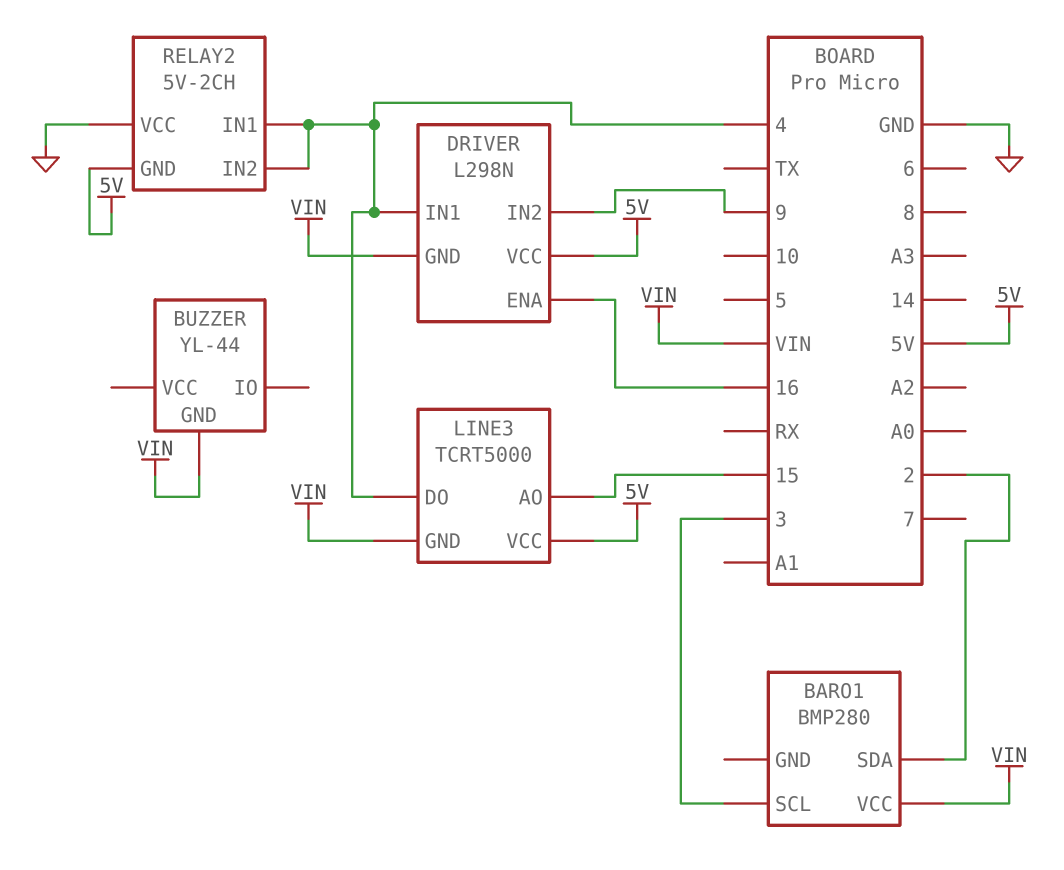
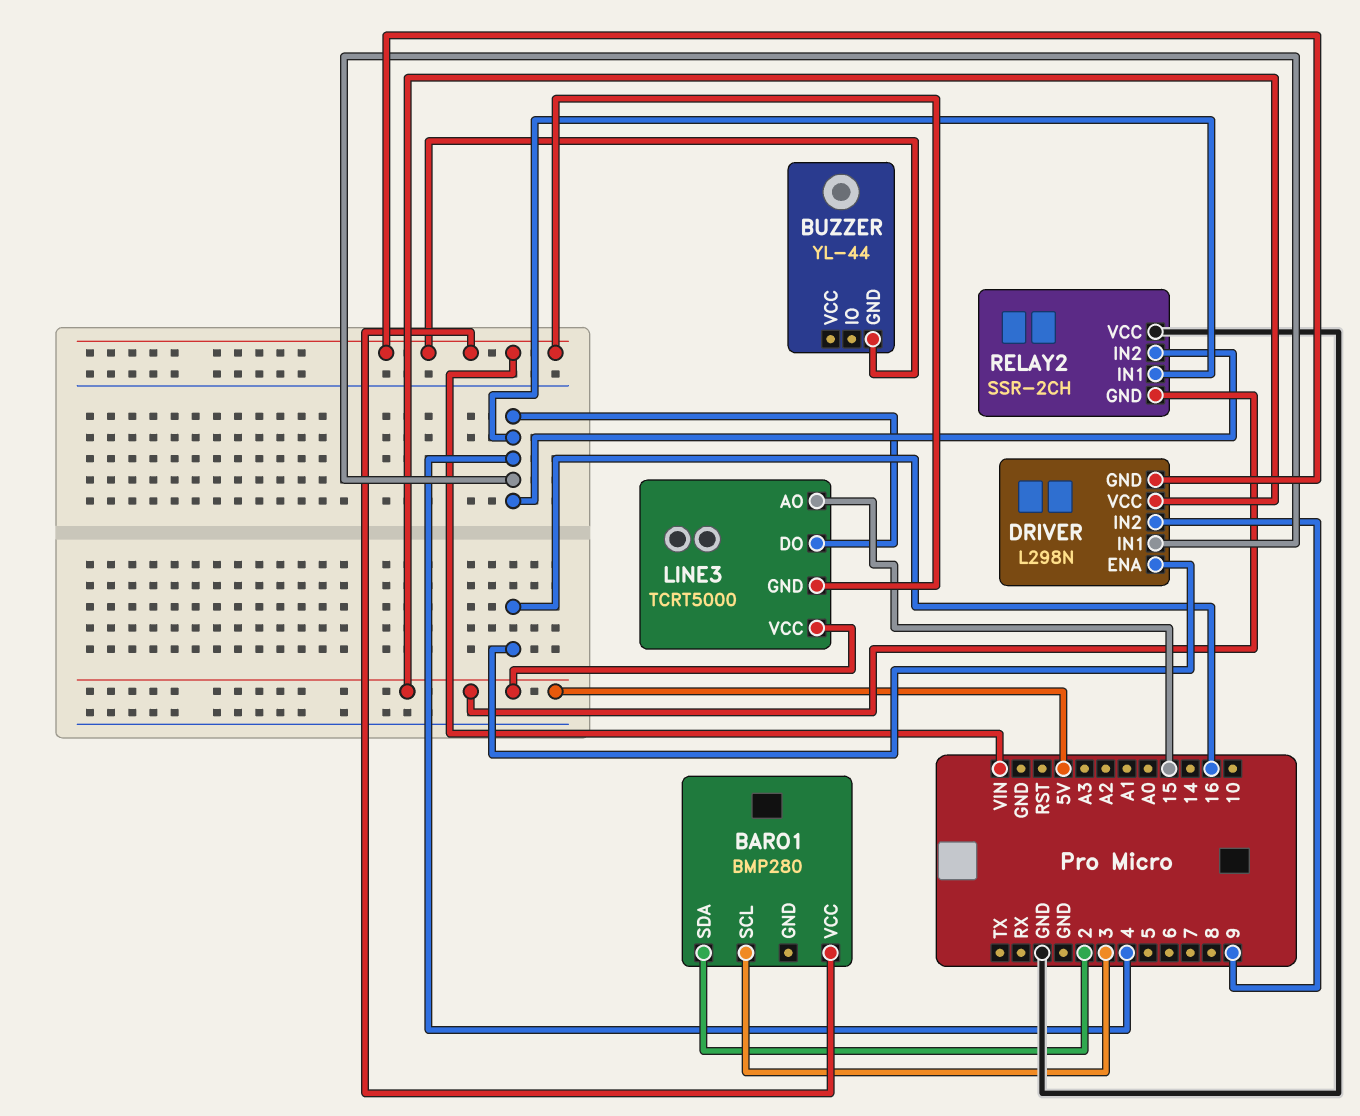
RELAY2: 5V-2CH -> SSR-2CH

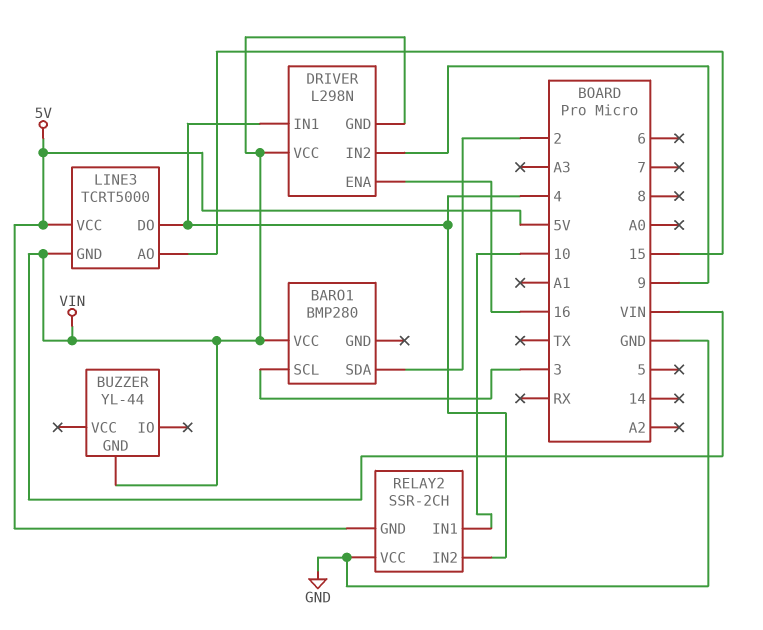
DRIVER pin VCC: 5V -> VIN
RELAY2 pin IN1: 4 -> 10

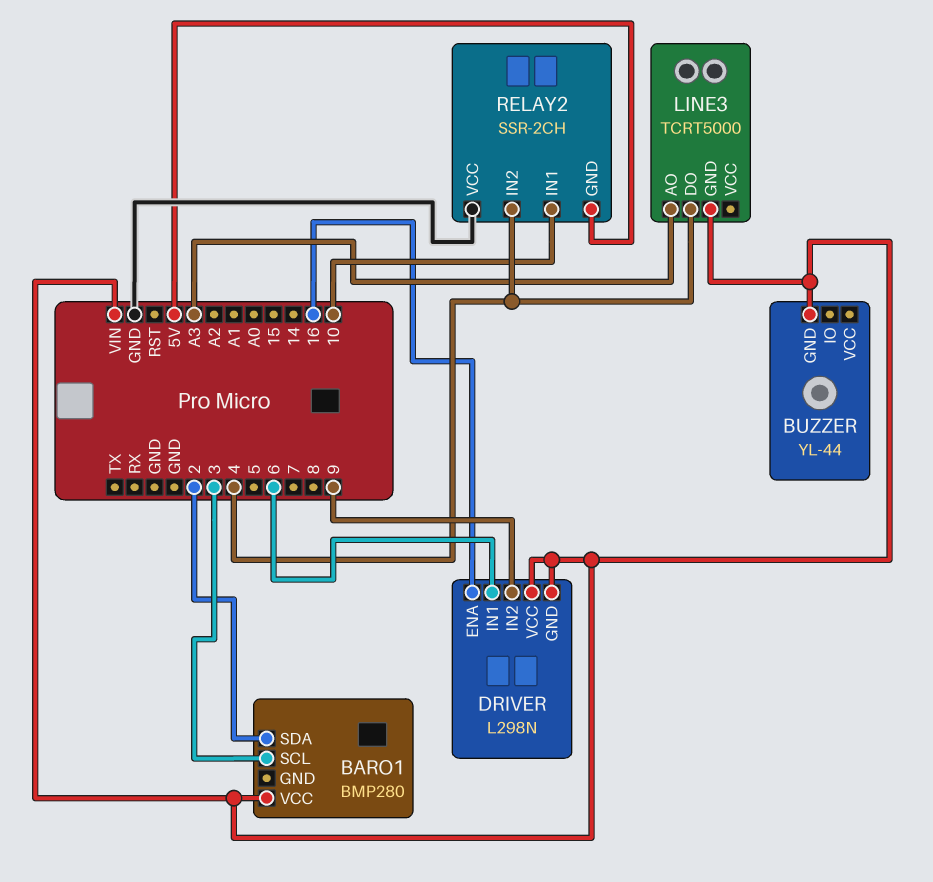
DRIVER pin IN1: 4 -> 6
LINE3 pin AO: 15 -> A3
LINE3 pin VCC: 5V -> none

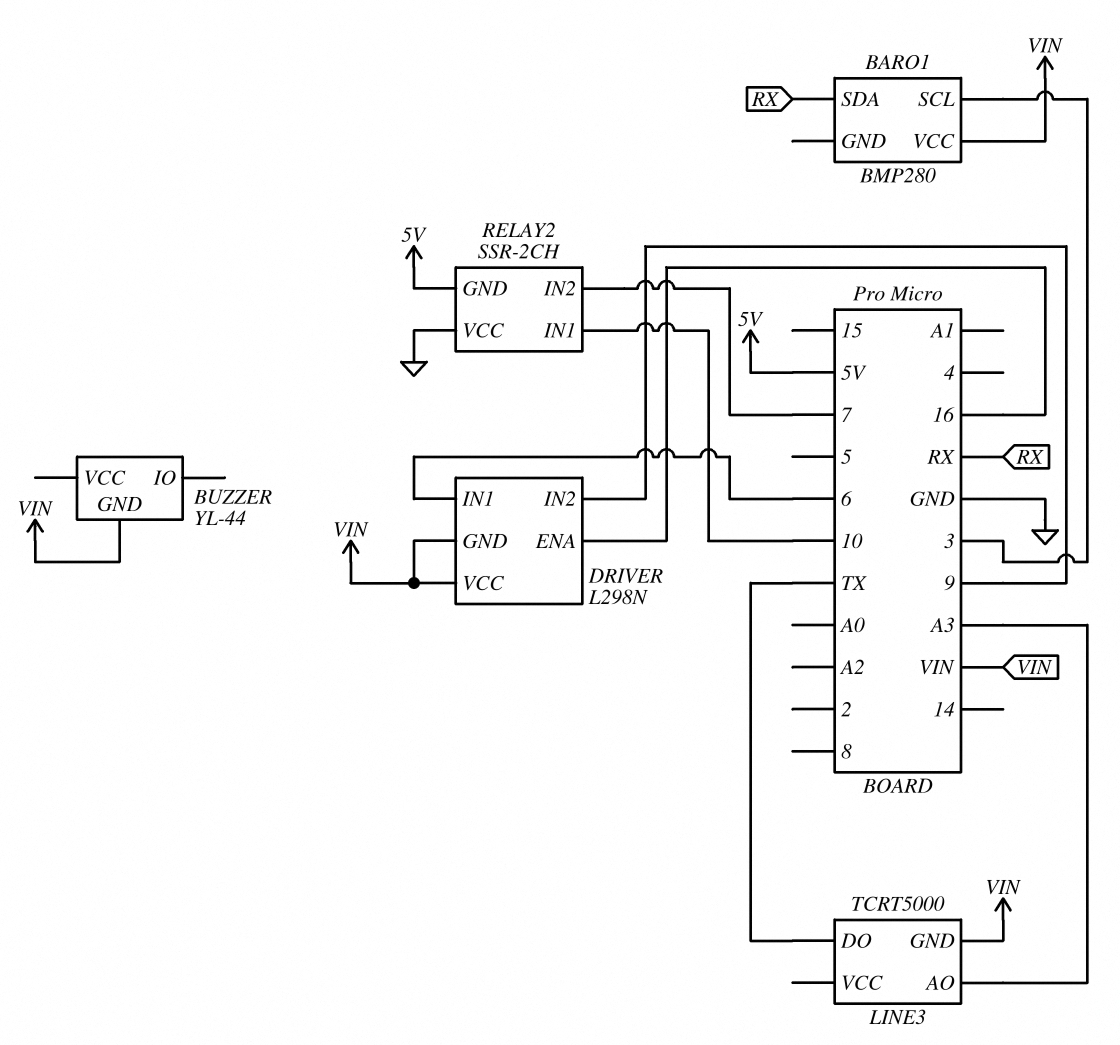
BARO1 pin SDA: 2 -> RX
LINE3 pin DO: 4 -> TX
RELAY2 pin IN2: 4 -> 7

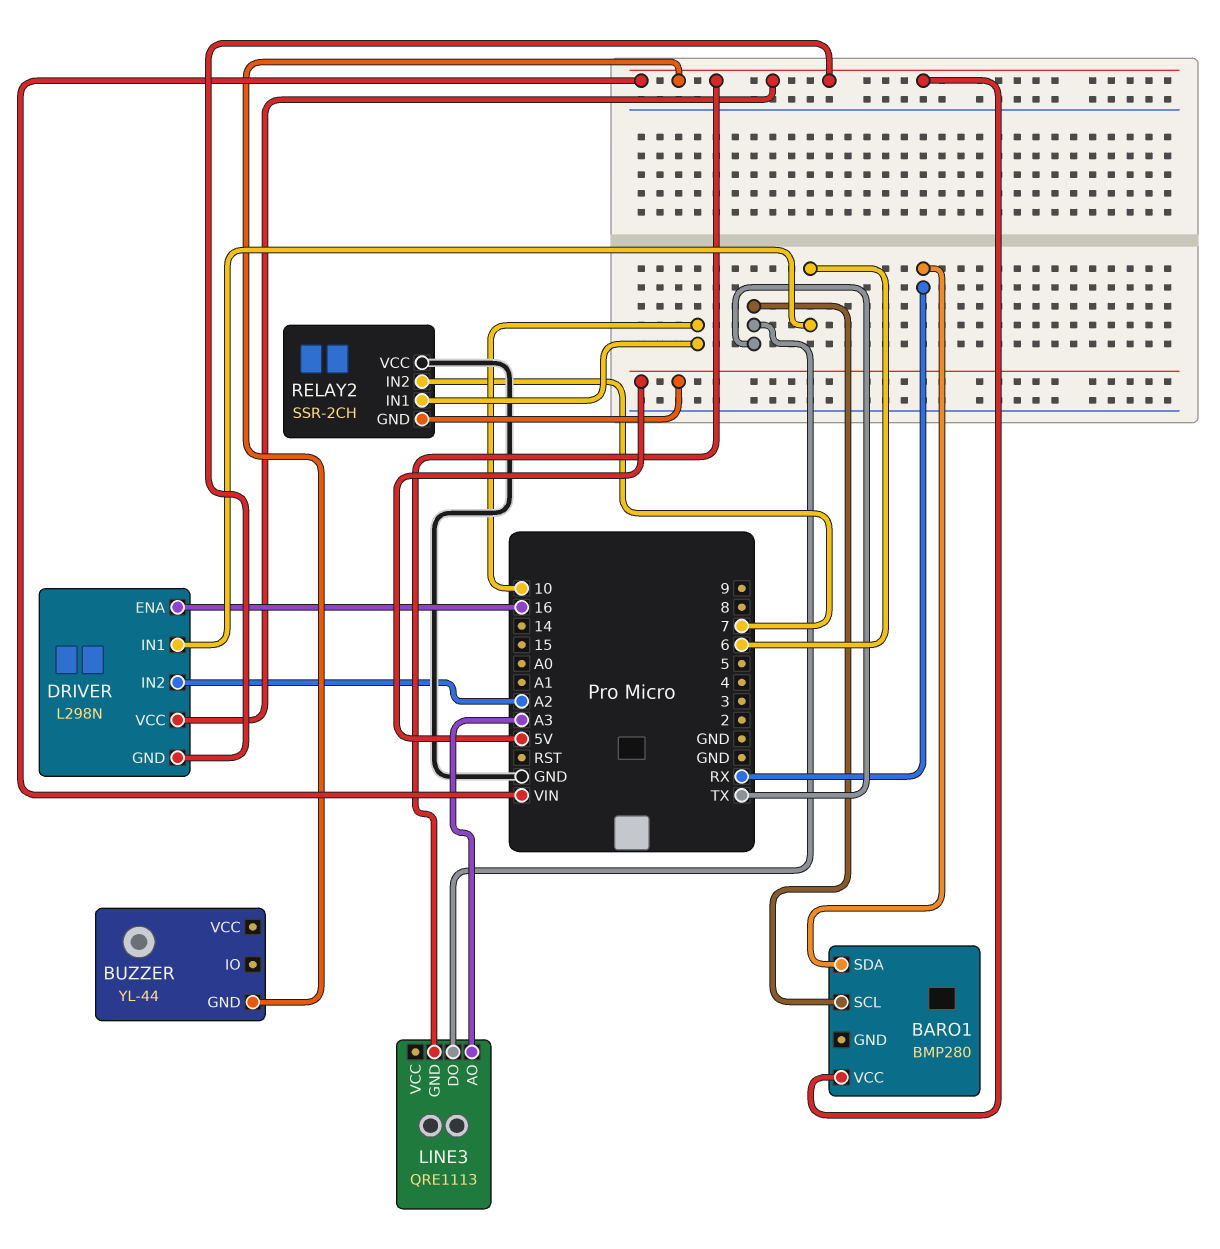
BARO1 pin SCL: 3 -> TX
DRIVER pin IN2: 9 -> A2
LINE3: TCRT5000 -> QRE1113

